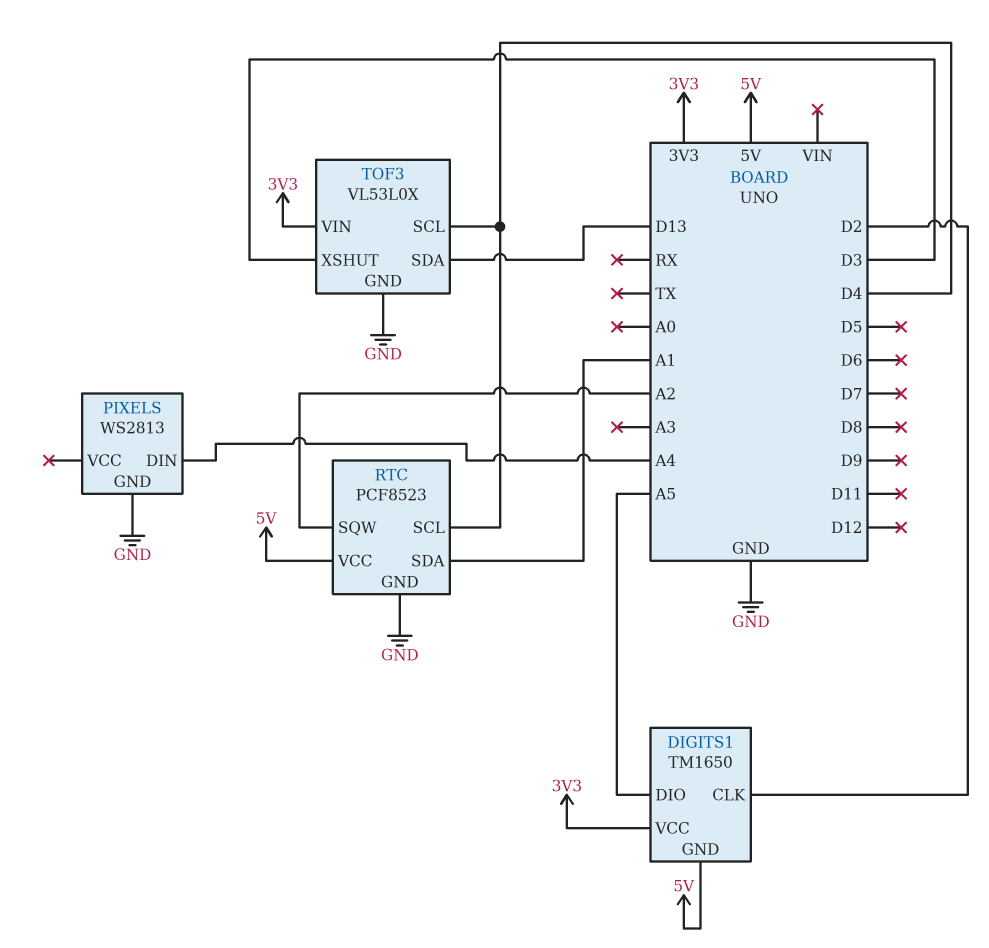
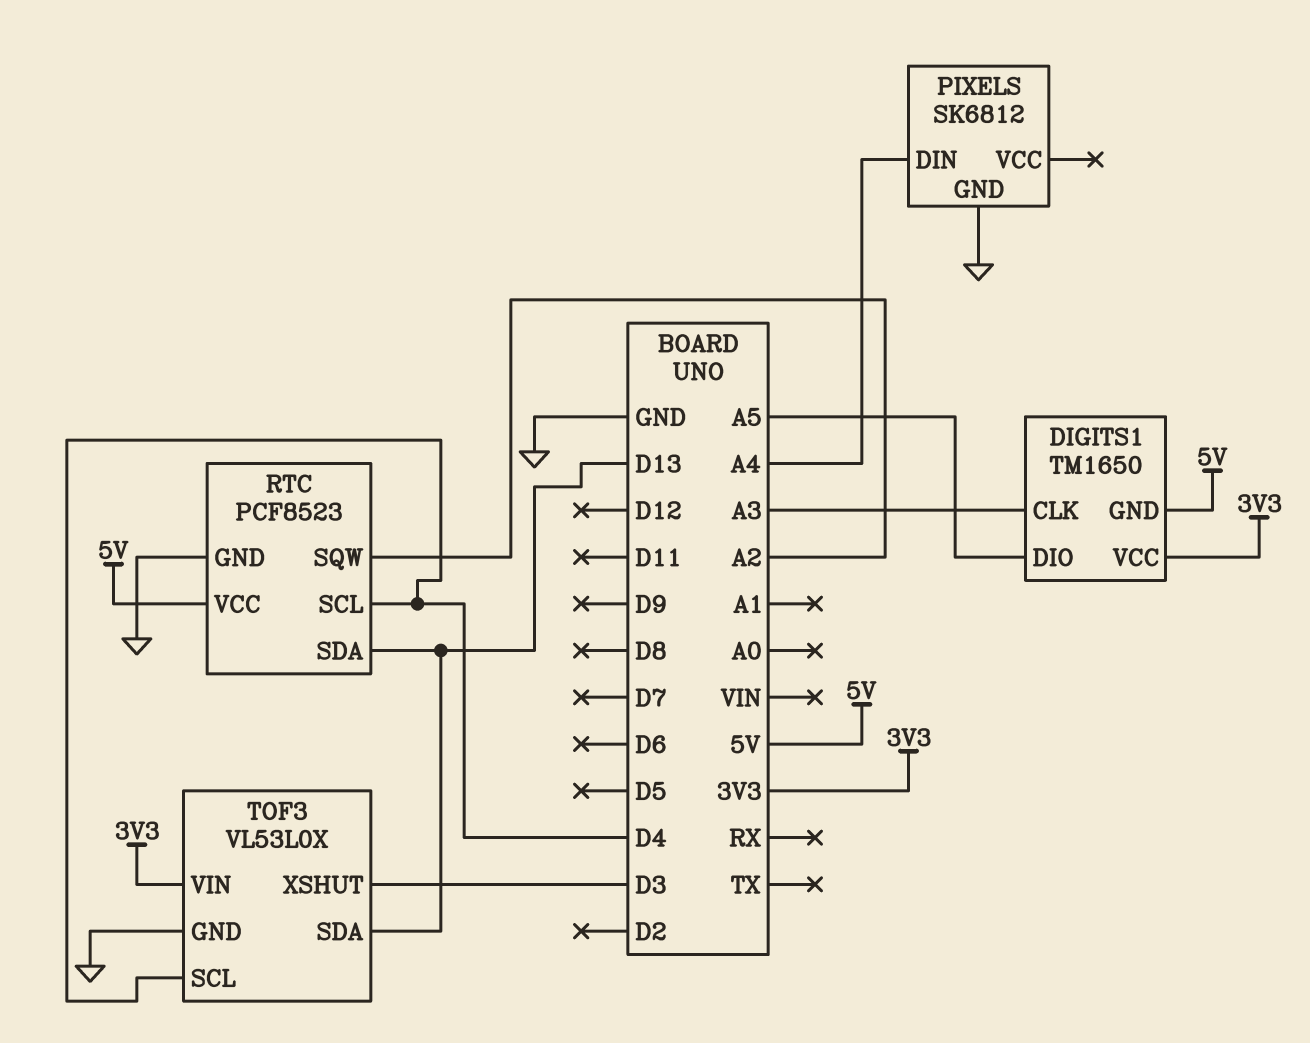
DIGITS1 pin CLK: D2 -> A3
PIXELS: WS2813 -> SK6812
RTC pin SDA: A1 -> D13

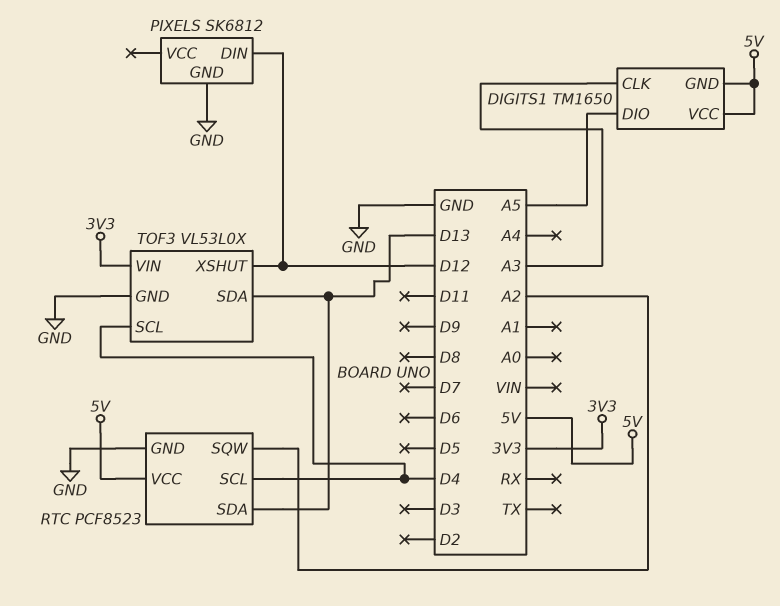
DIGITS1 pin VCC: 3V3 -> 5V
PIXELS pin DIN: A4 -> D12
TOF3 pin XSHUT: D3 -> D12

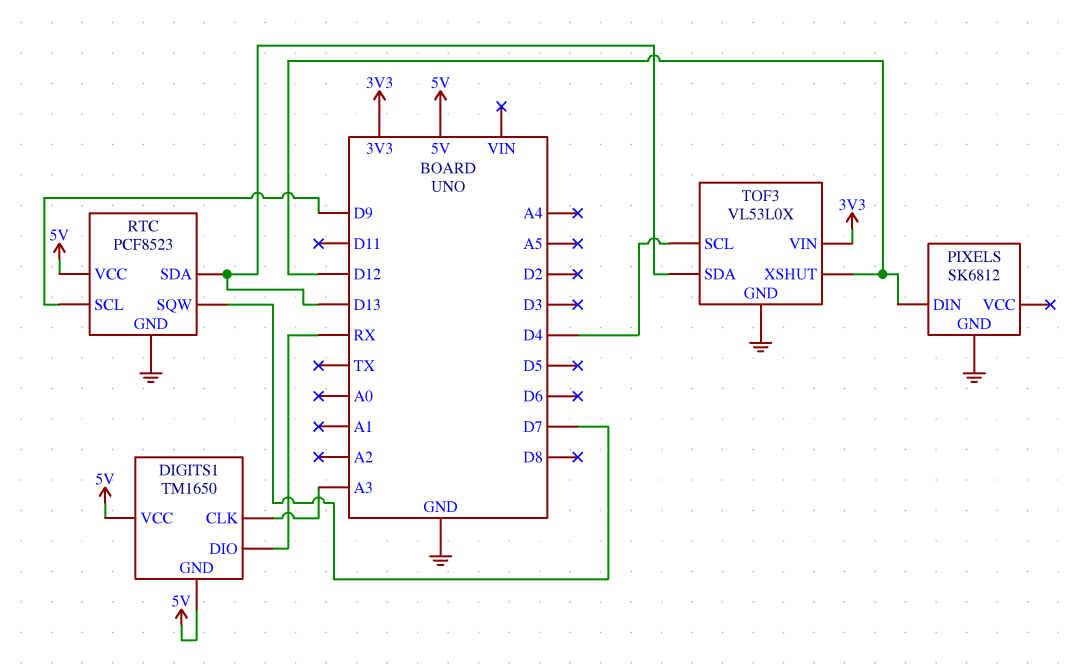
DIGITS1 pin DIO: A5 -> RX
RTC pin SCL: D4 -> D9
RTC pin SQW: A2 -> D7

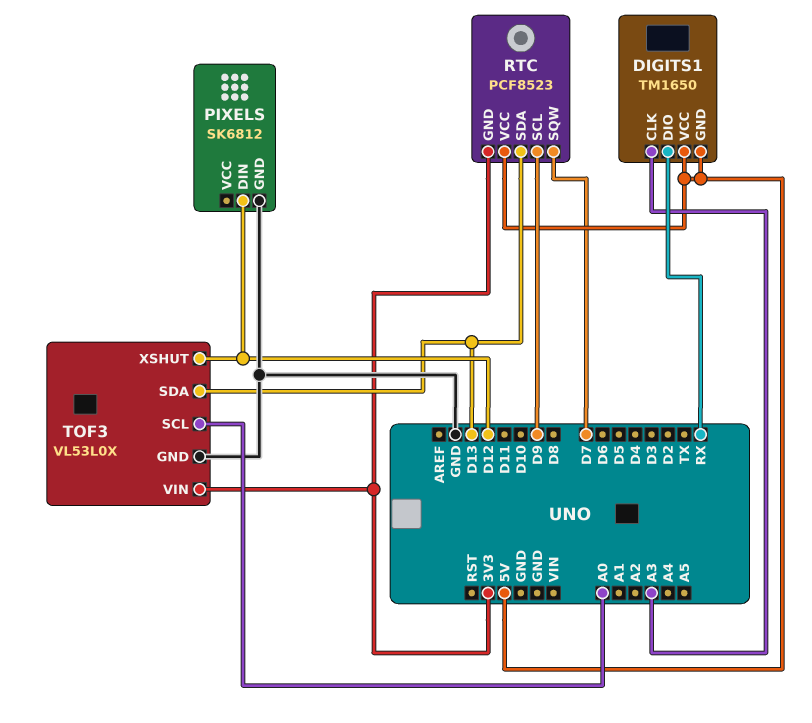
RTC pin GND: GND -> 3V3
TOF3 pin SCL: D4 -> A0

